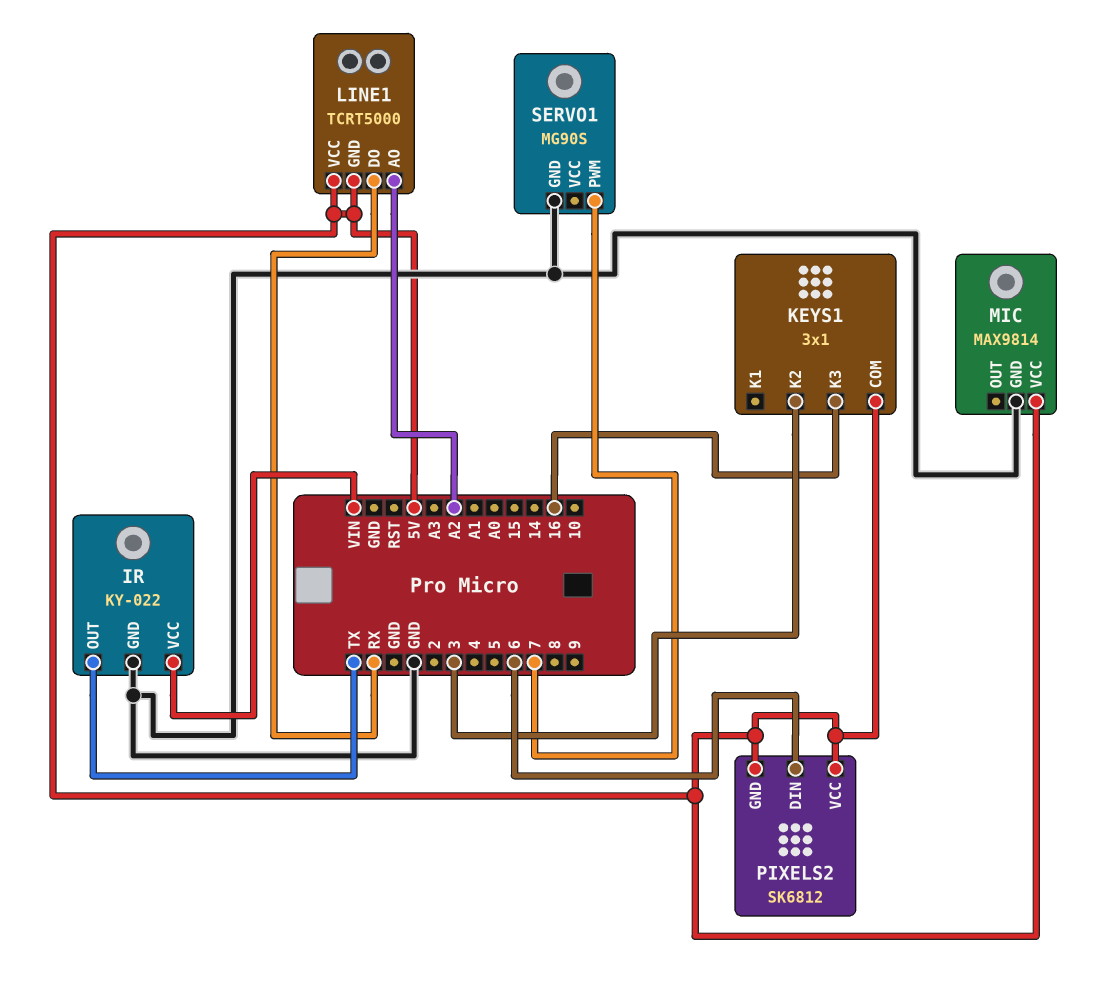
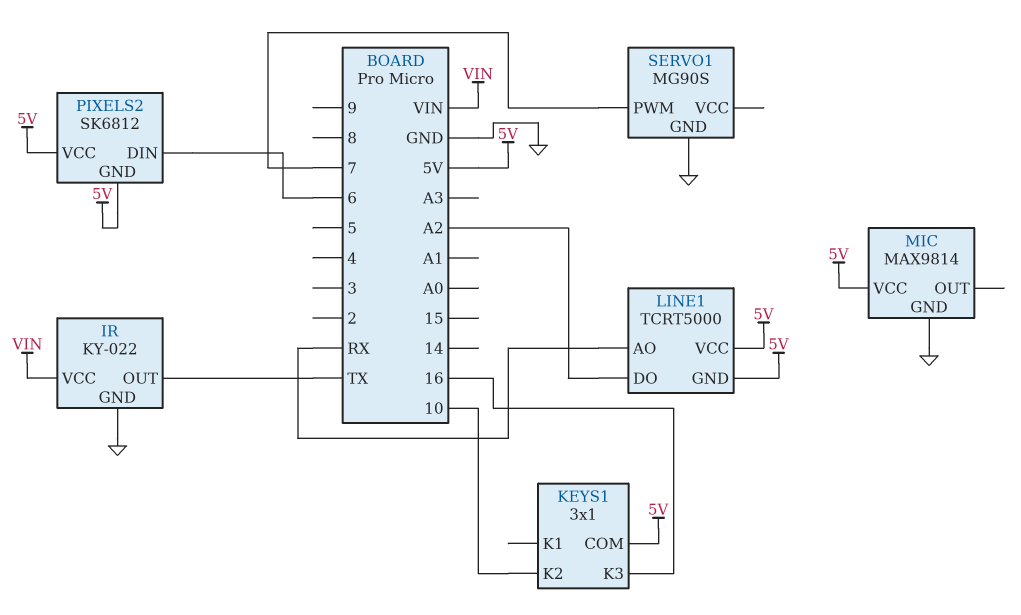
KEYS1 pin K2: 3 -> 10
LINE1 pin AO: A2 -> RX
LINE1 pin DO: RX -> A2

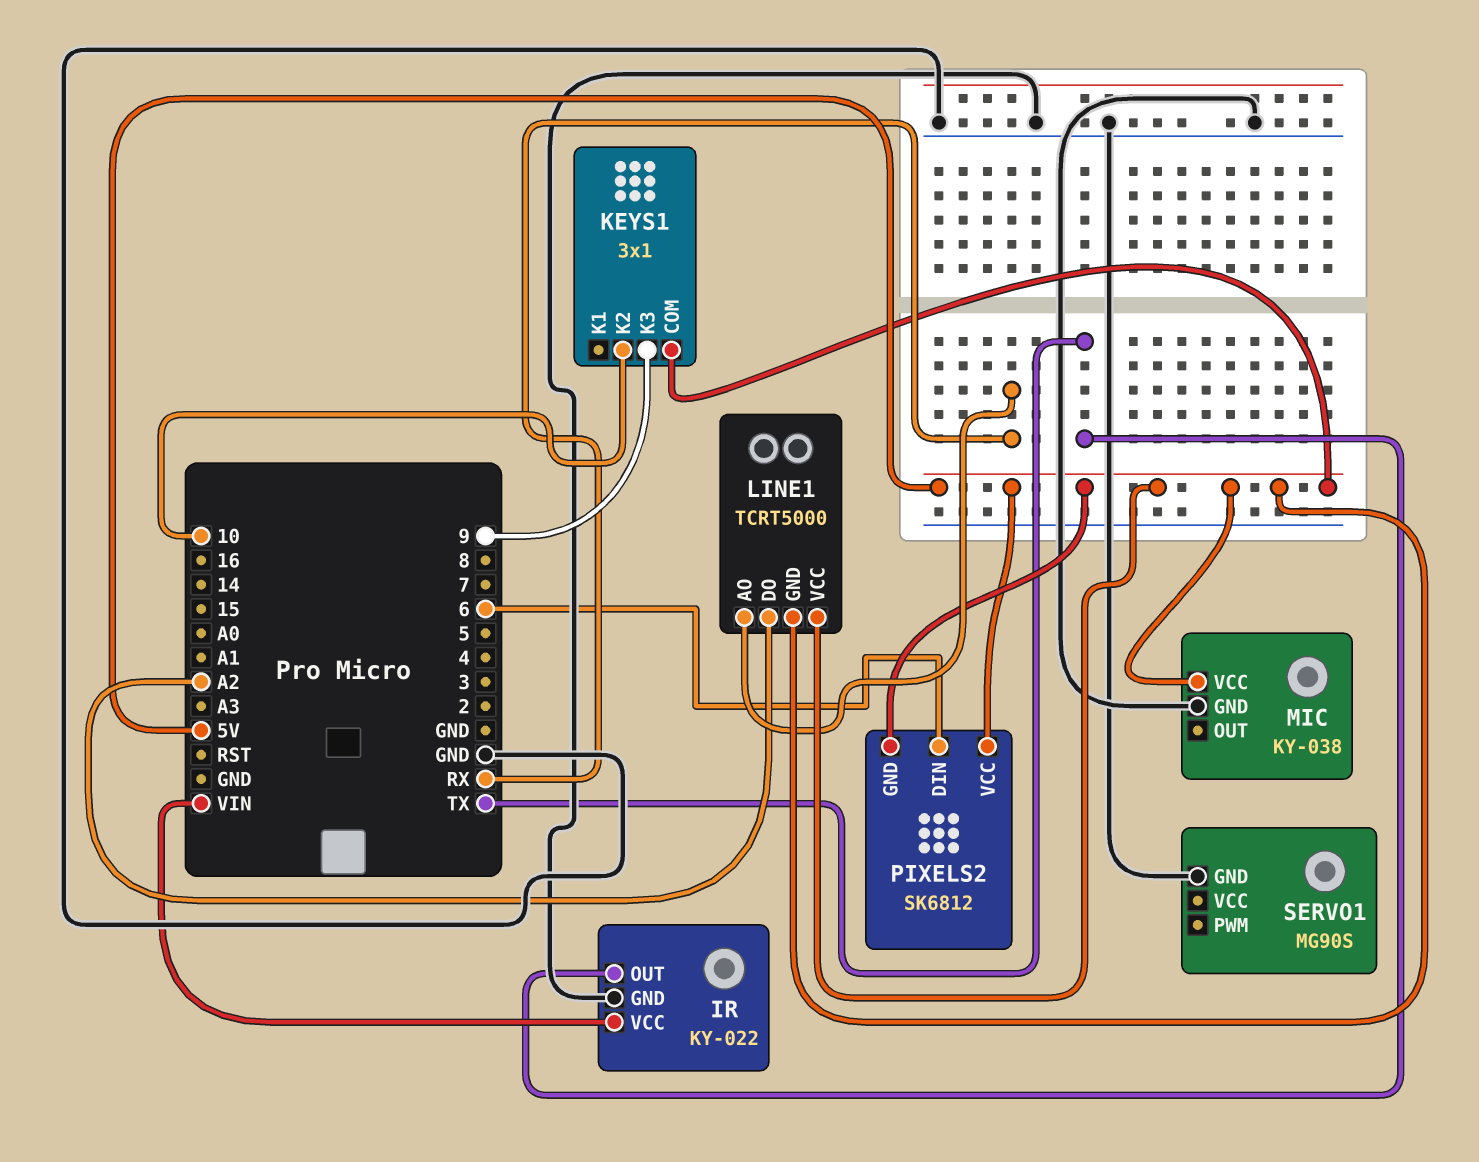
KEYS1 pin K3: 16 -> 9
MIC: MAX9814 -> KY-038
SERVO1 pin PWM: 7 -> none

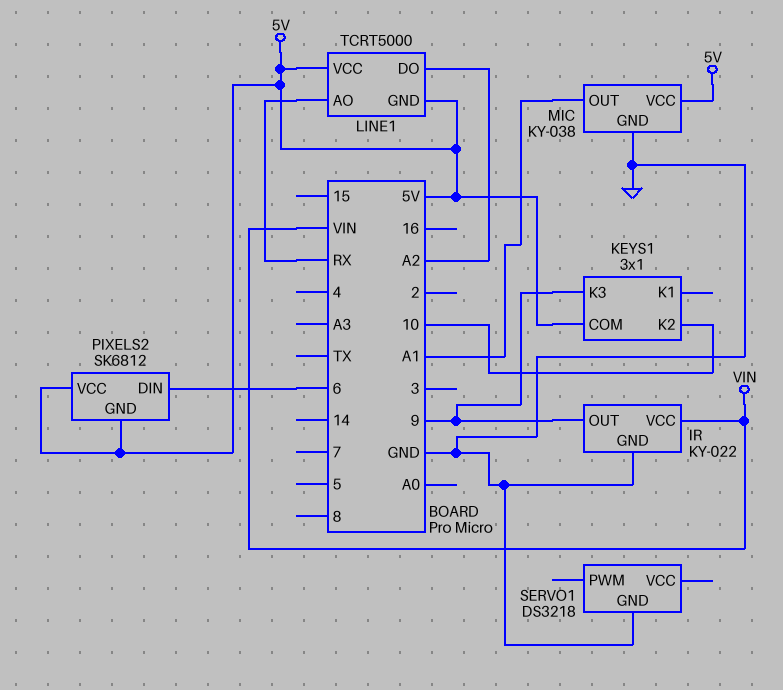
IR pin OUT: TX -> 9
MIC pin OUT: none -> A1
SERVO1: MG90S -> DS3218

